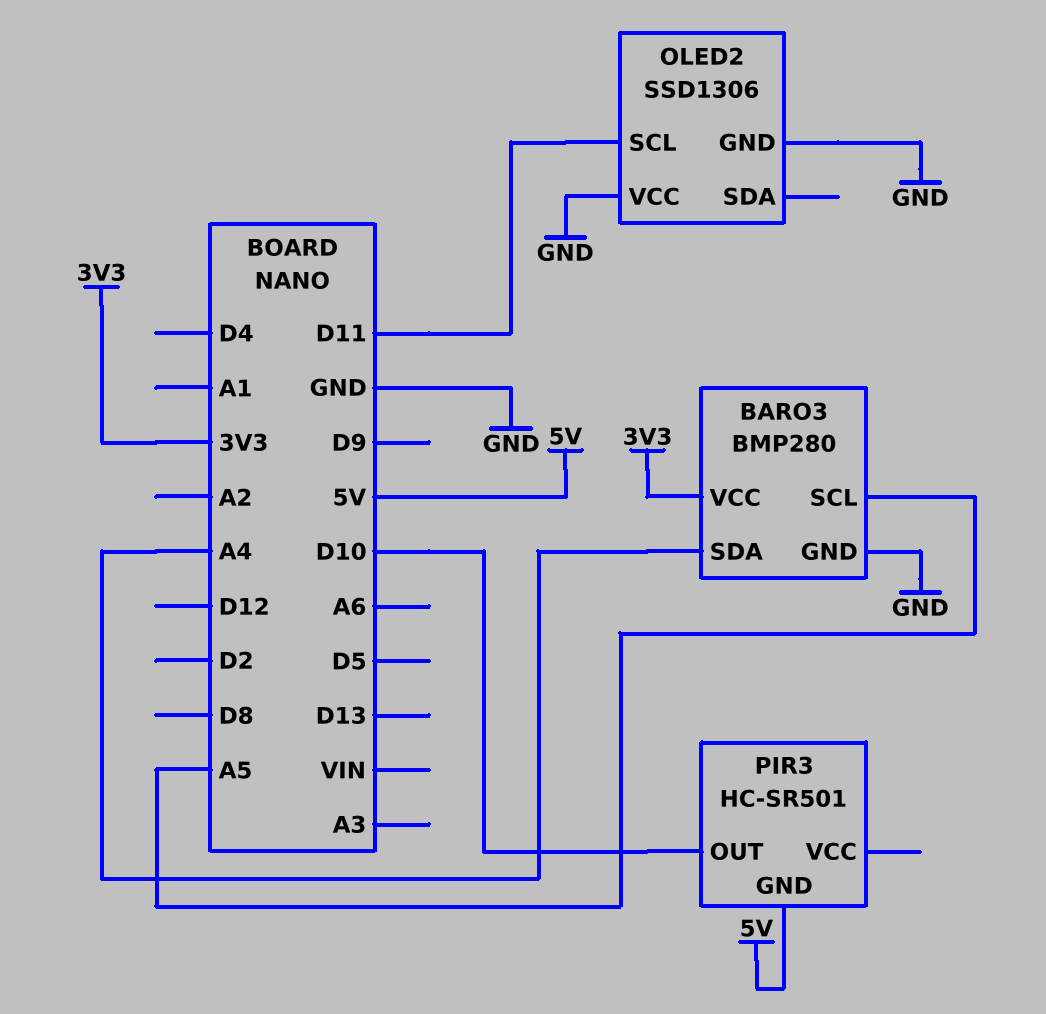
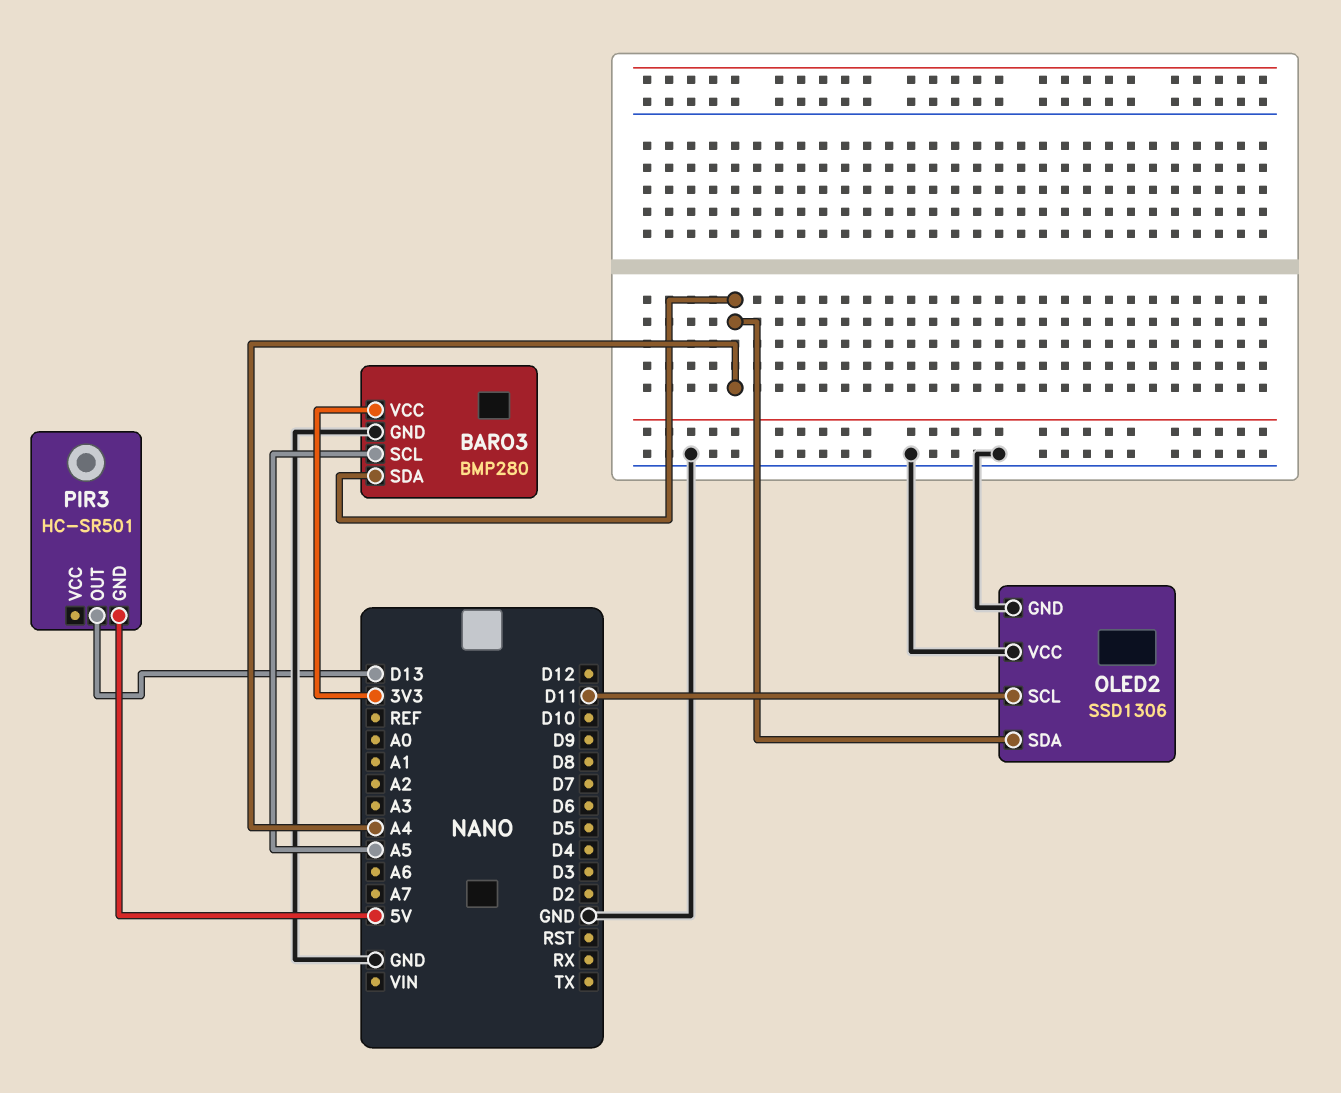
OLED2 pin SDA: none -> A4
PIR3 pin OUT: D10 -> D13

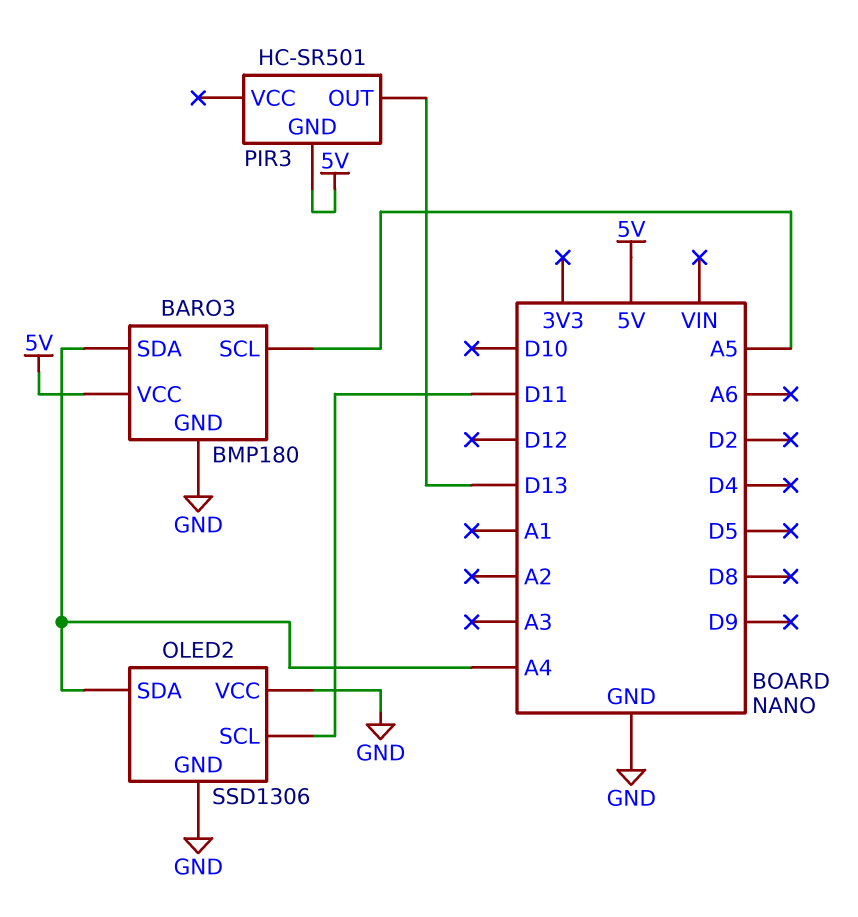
BARO3: BMP280 -> BMP180
BARO3 pin VCC: 3V3 -> 5V

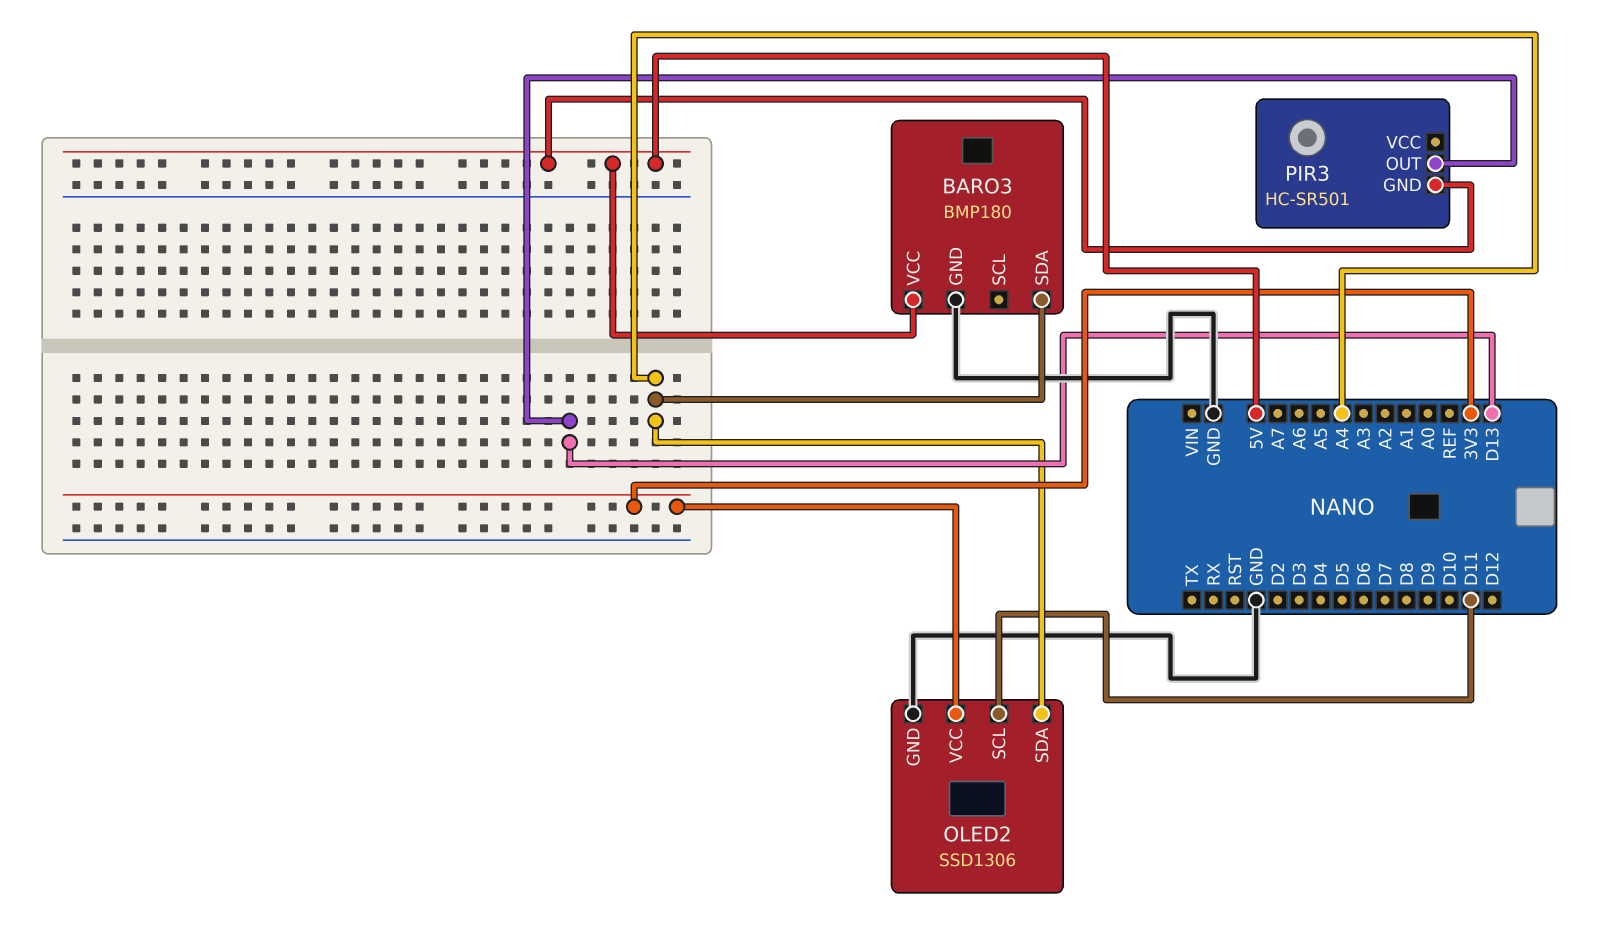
BARO3 pin SCL: A5 -> none
OLED2 pin VCC: GND -> 3V3

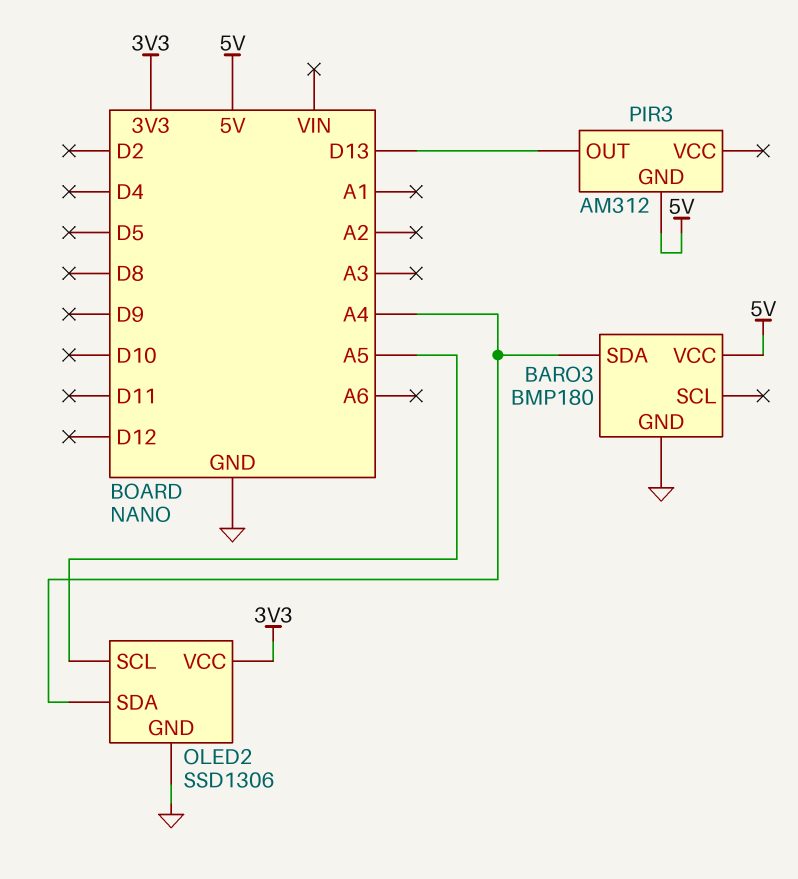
OLED2 pin SCL: D11 -> A5
PIR3: HC-SR501 -> AM312

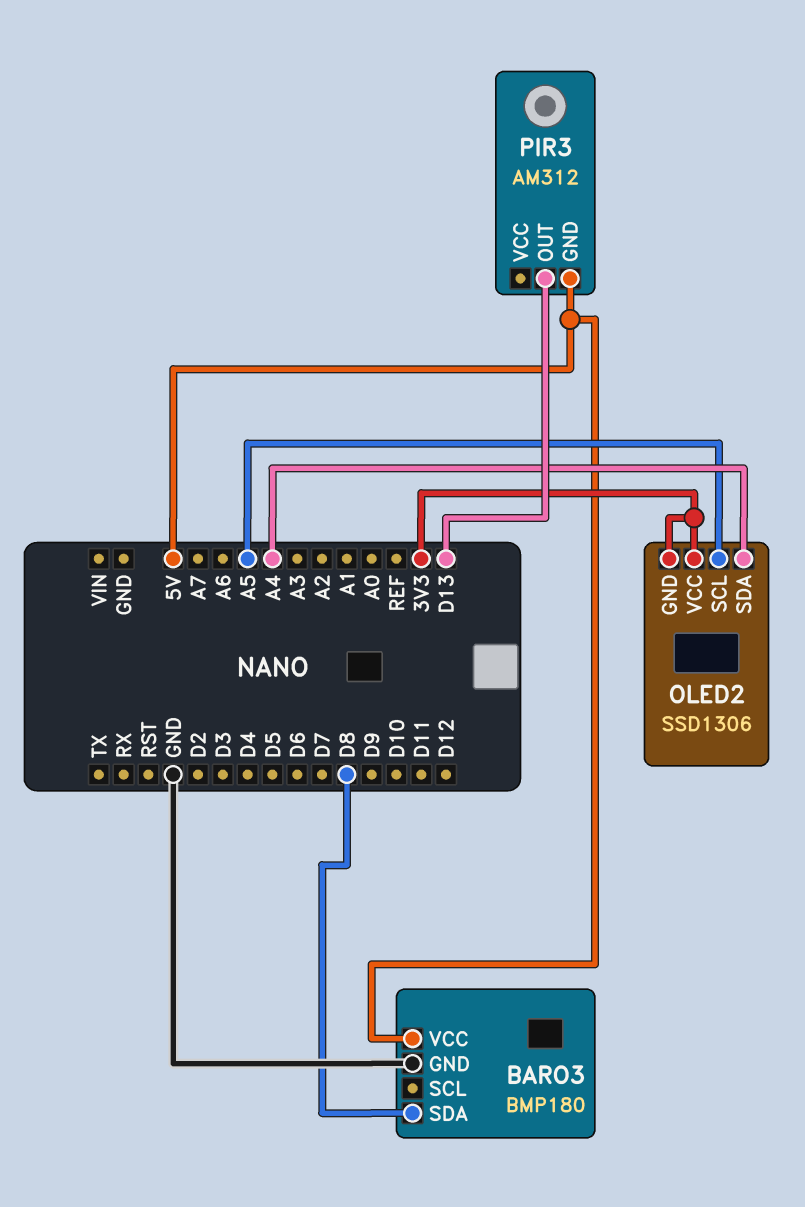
BARO3 pin SDA: A4 -> D8
OLED2 pin GND: GND -> 3V3

